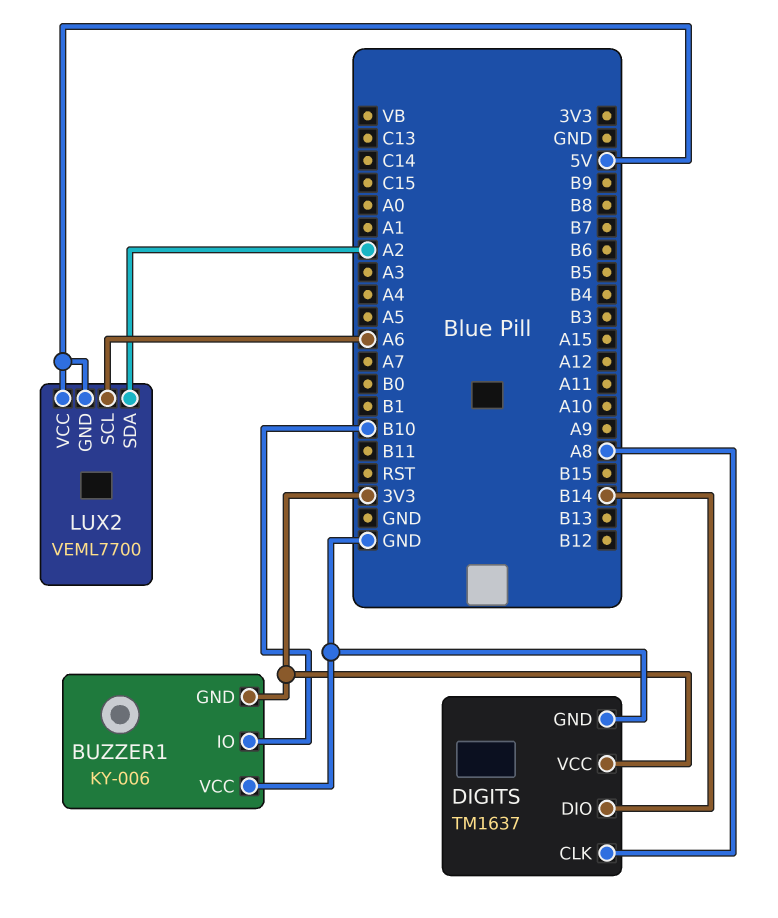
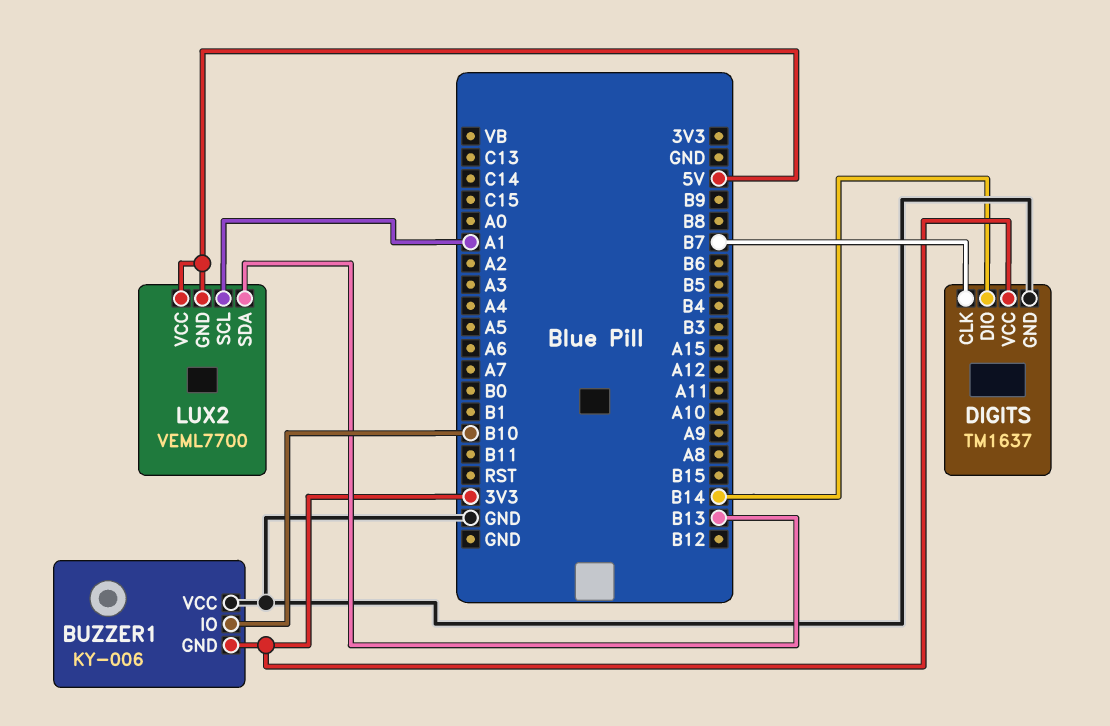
DIGITS pin CLK: A8 -> B7
LUX2 pin SCL: A6 -> A1
LUX2 pin SDA: A2 -> B13

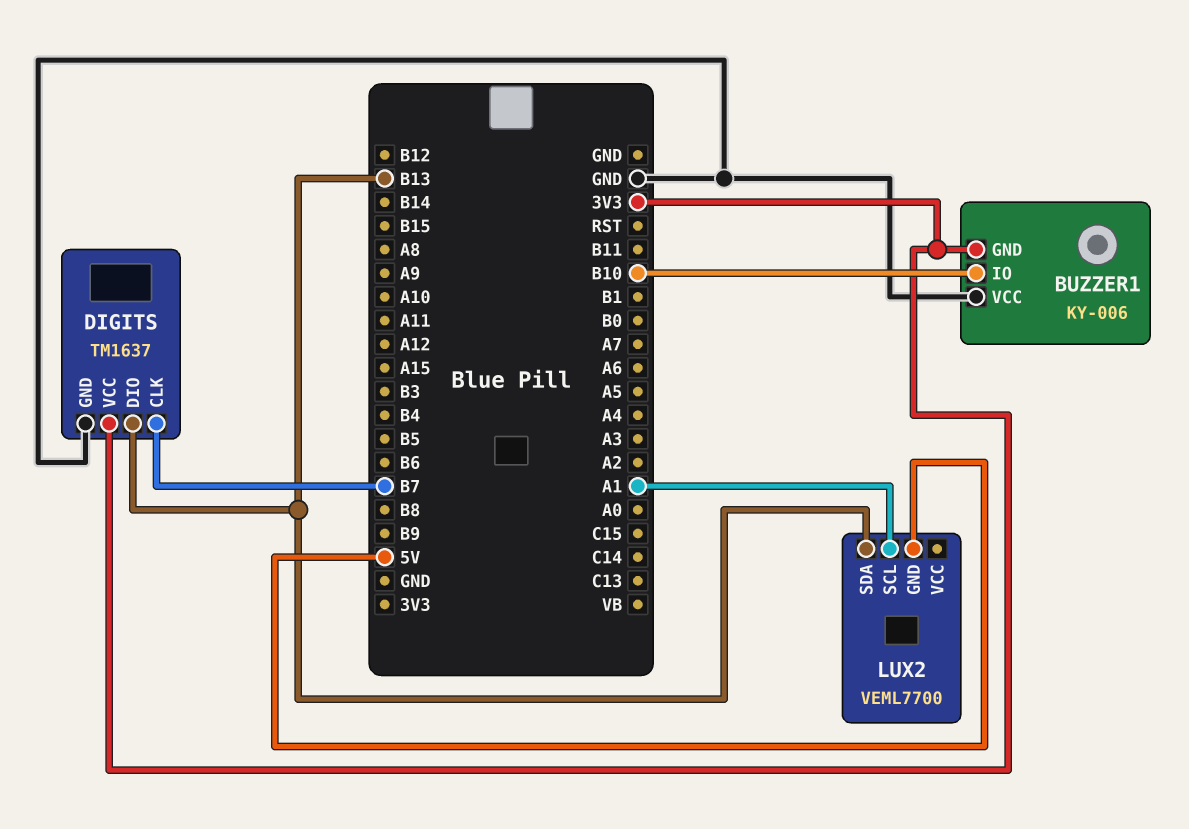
DIGITS pin DIO: B14 -> B13
LUX2 pin VCC: 5V -> none

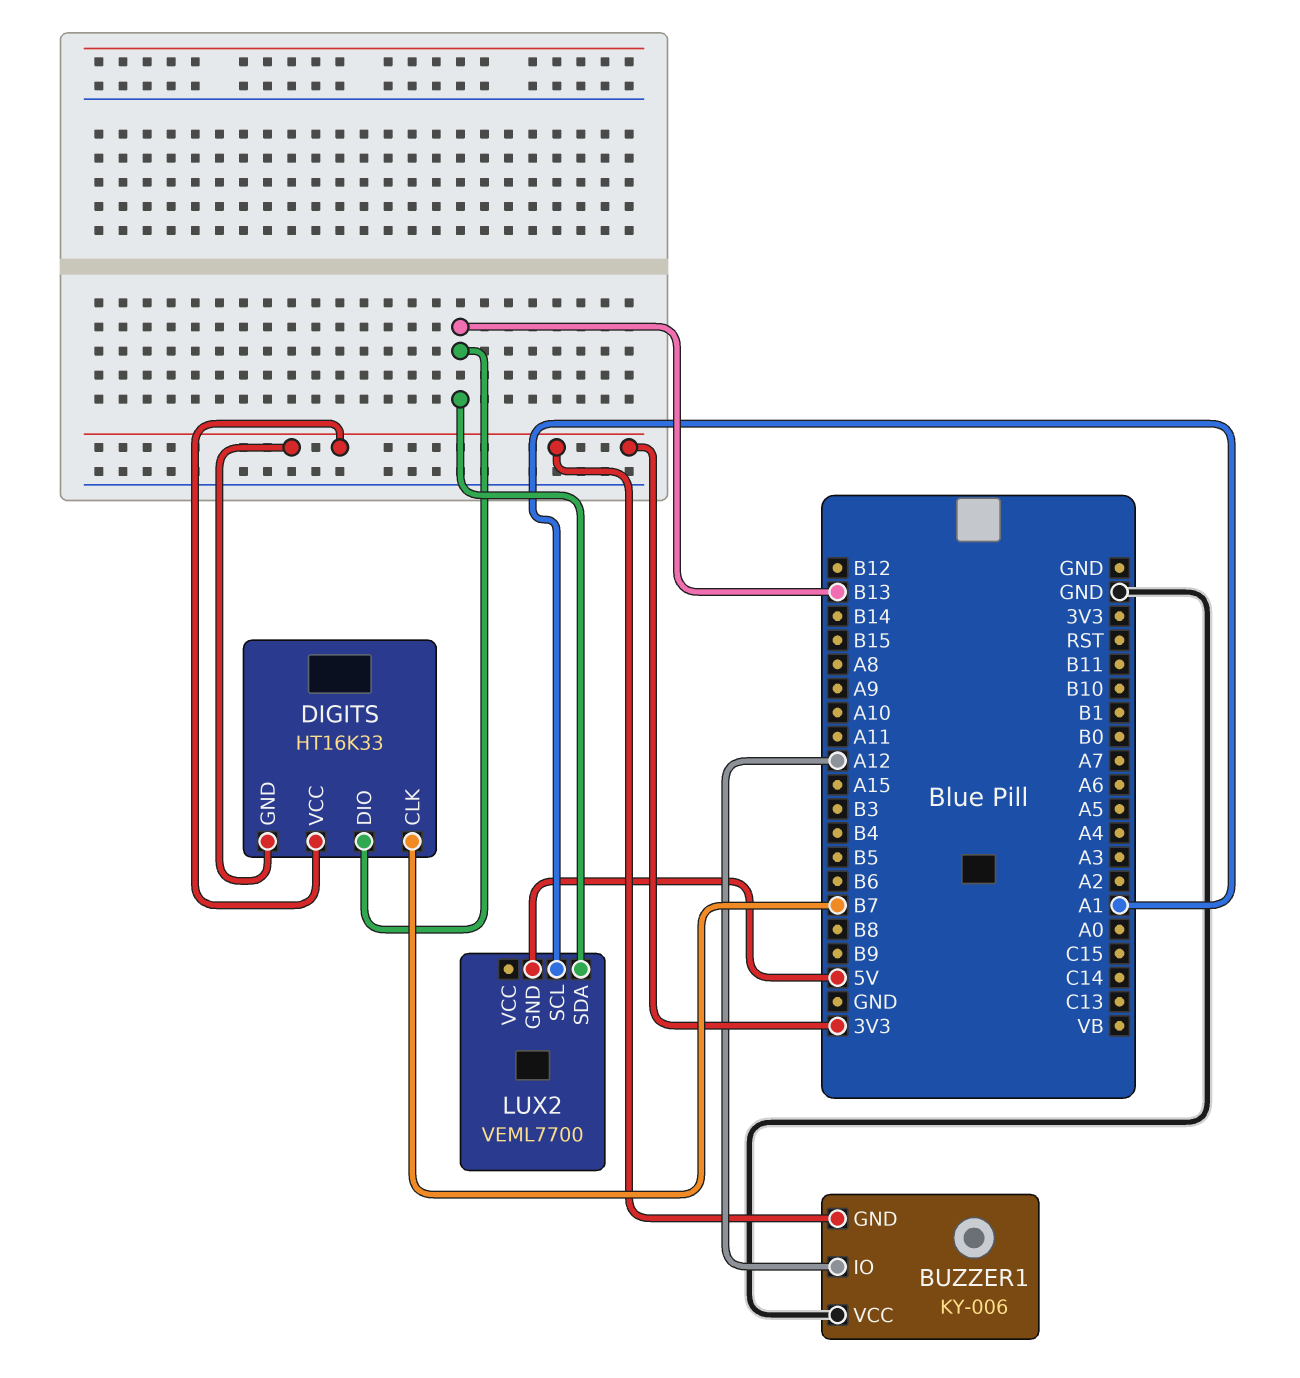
BUZZER1 pin IO: B10 -> A12
DIGITS: TM1637 -> HT16K33
DIGITS pin GND: GND -> 3V3

